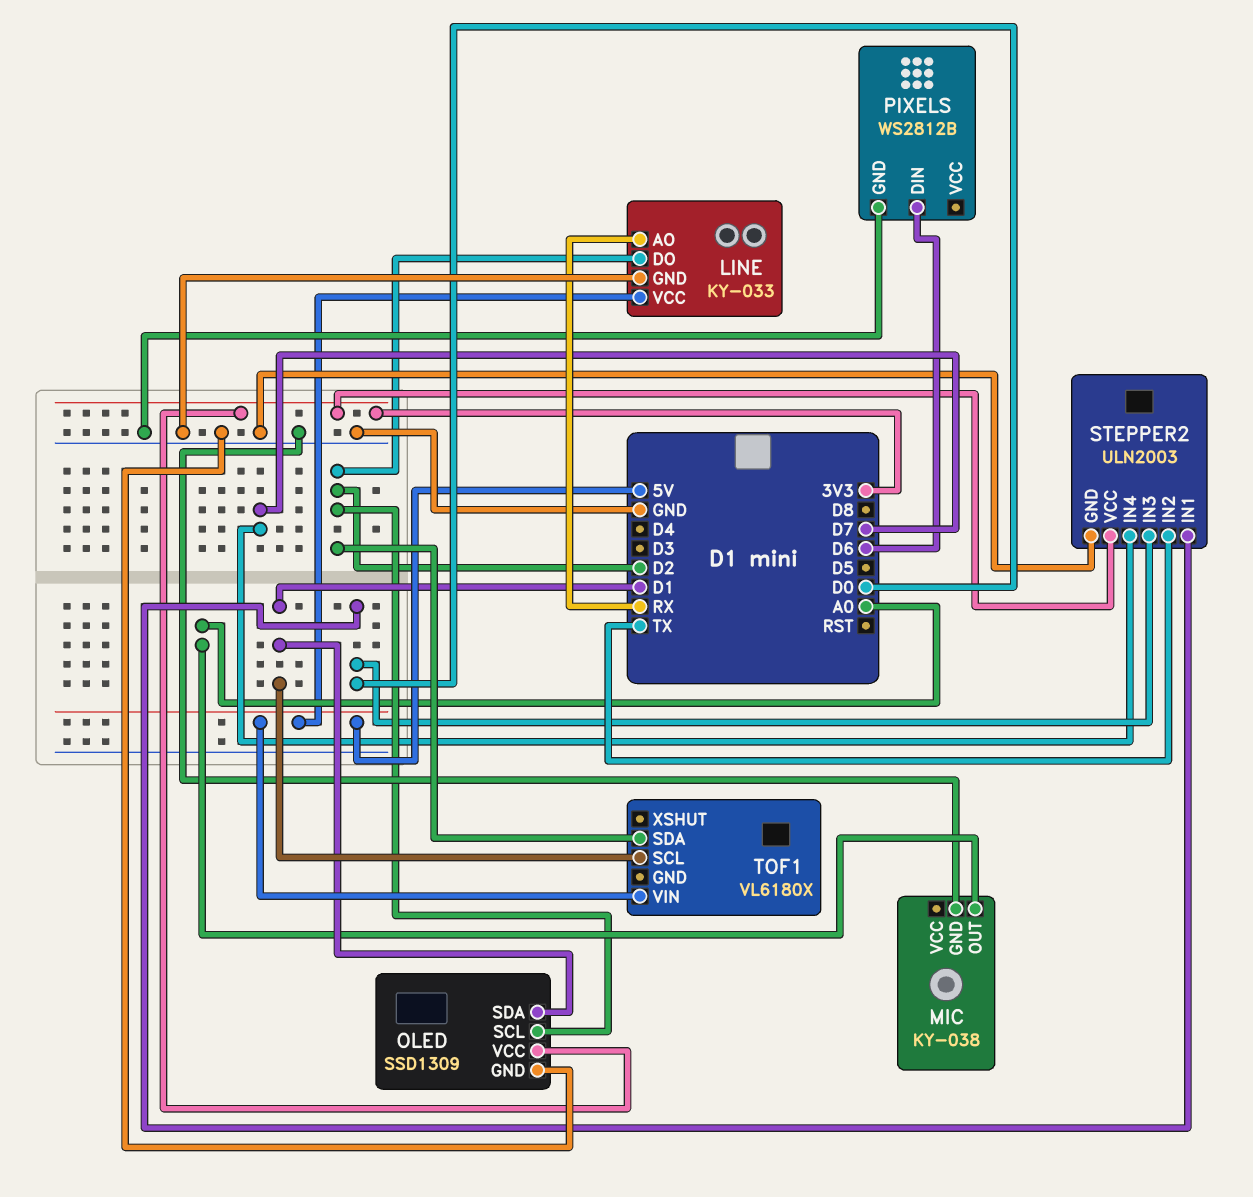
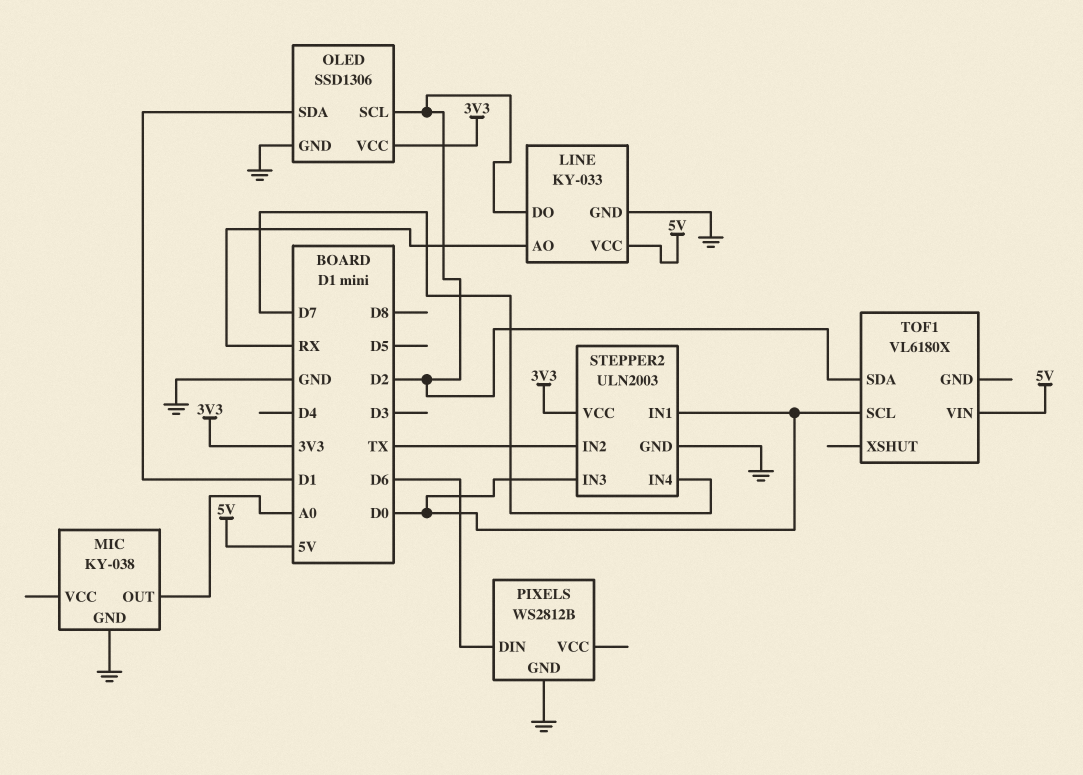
OLED: SSD1309 -> SSD1306
TOF1 pin SCL: D1 -> D0

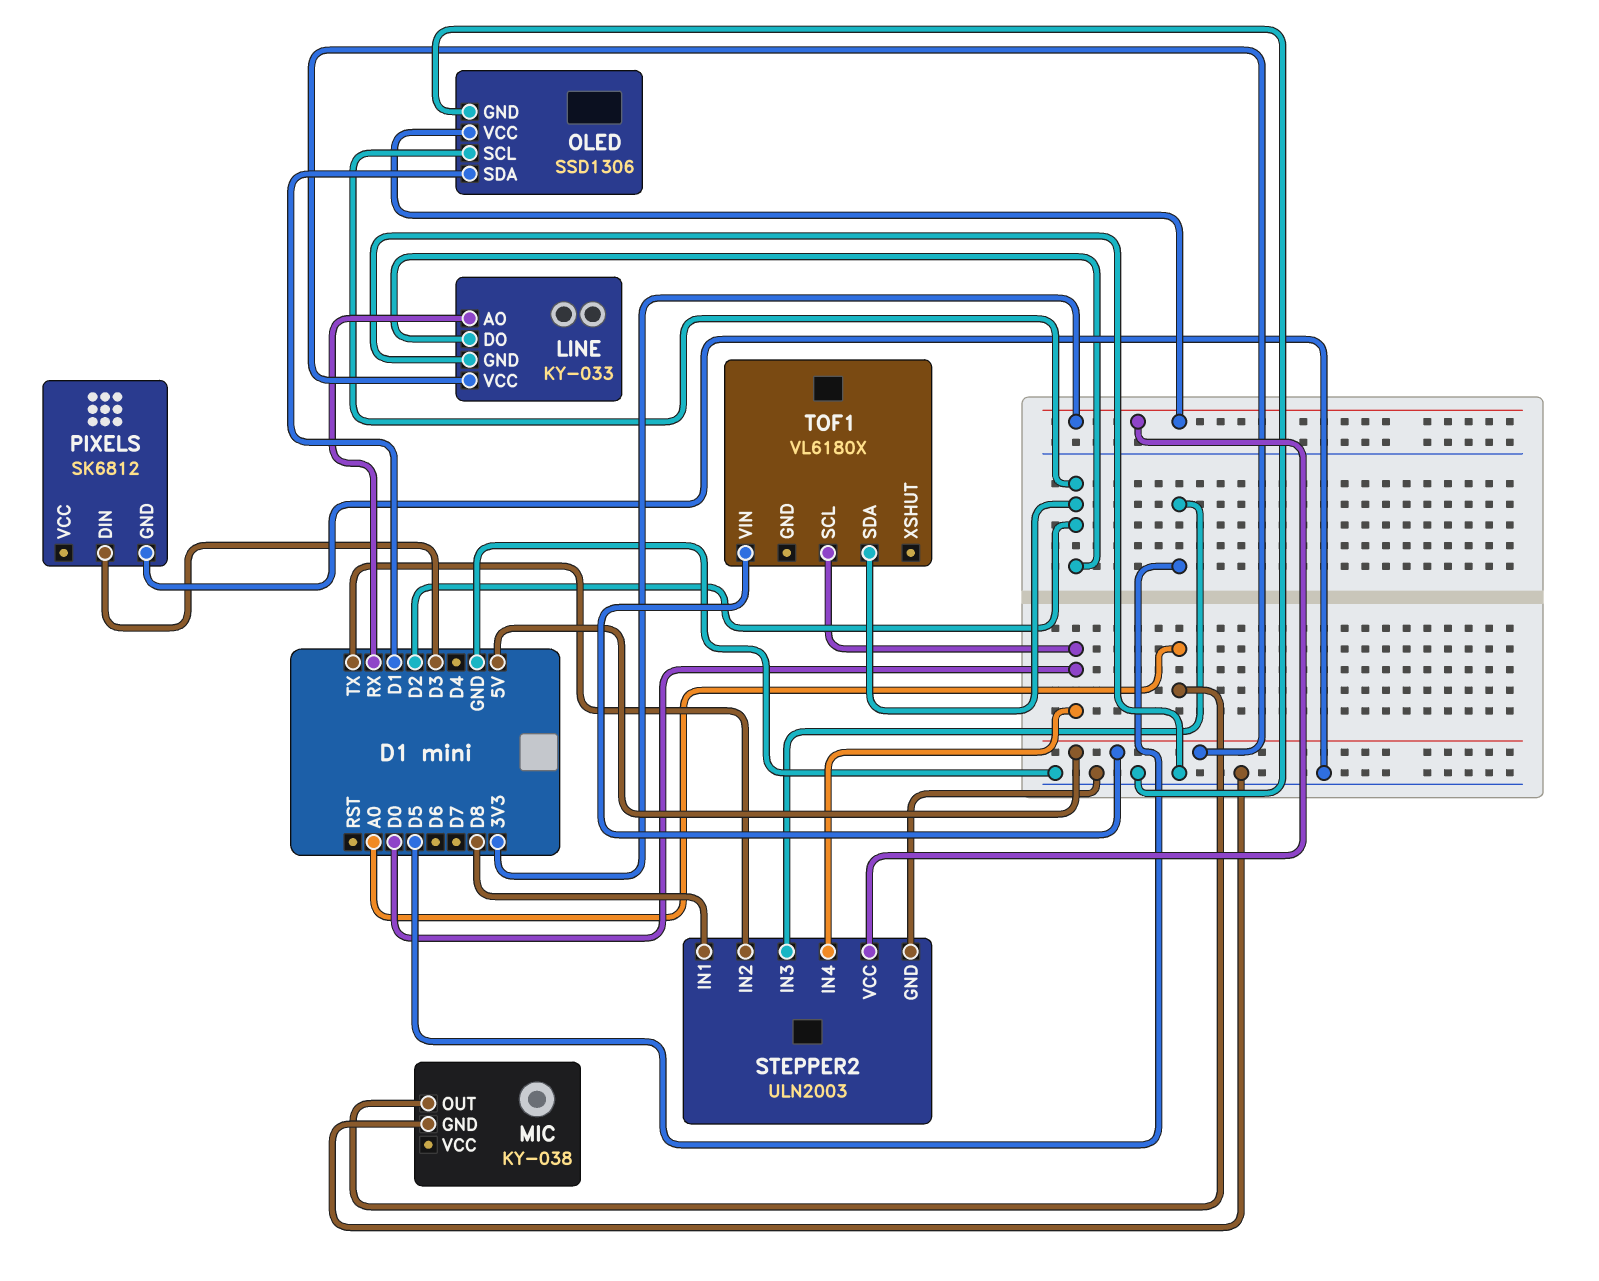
PIXELS: WS2812B -> SK6812
PIXELS pin DIN: D6 -> D3
STEPPER2 pin IN1: D0 -> D8
STEPPER2 pin IN3: D0 -> D5
STEPPER2 pin IN4: D7 -> D0

